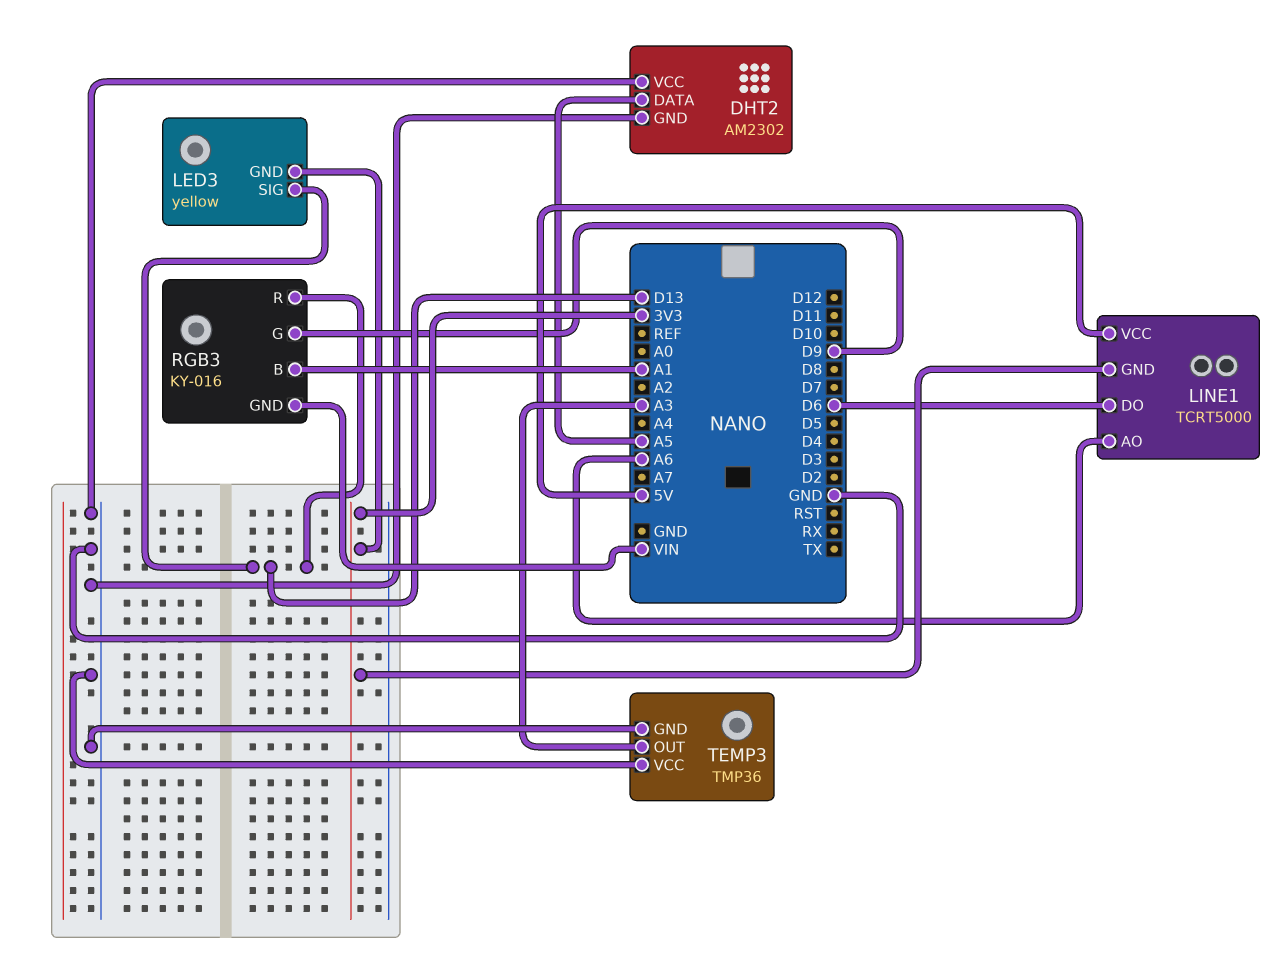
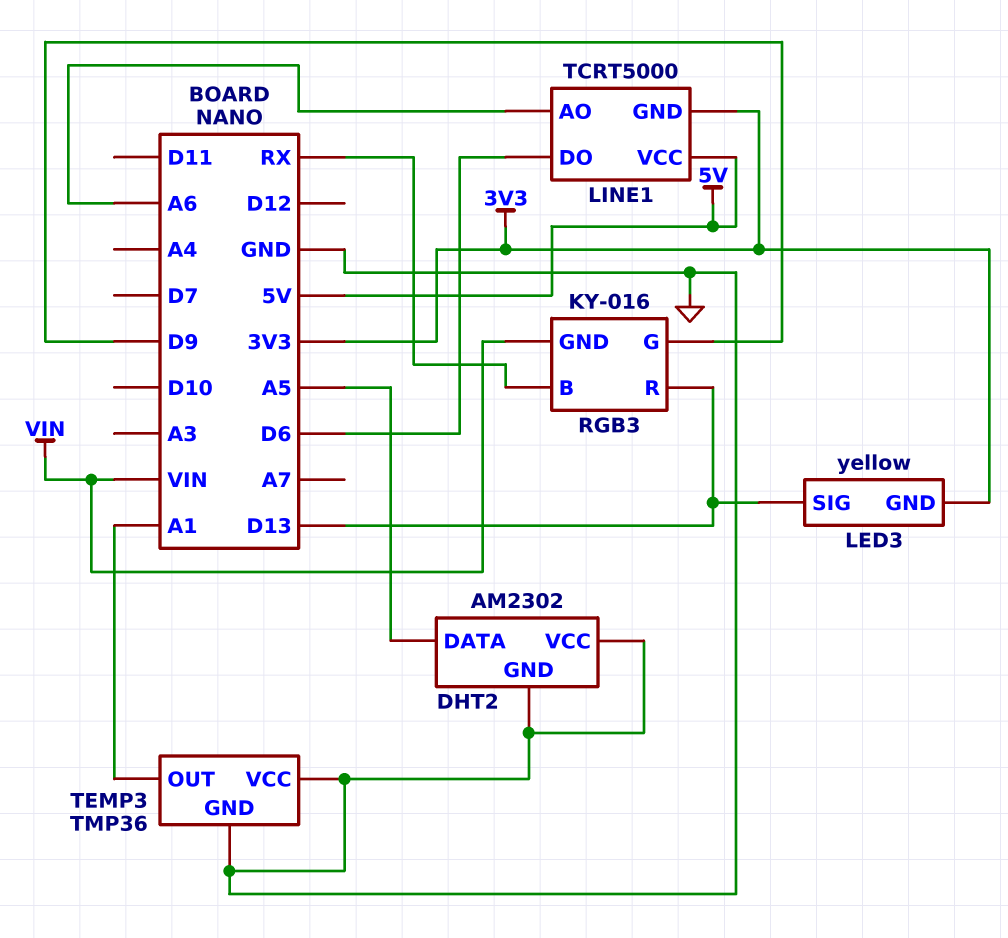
RGB3 pin B: A1 -> RX
TEMP3 pin OUT: A3 -> A1

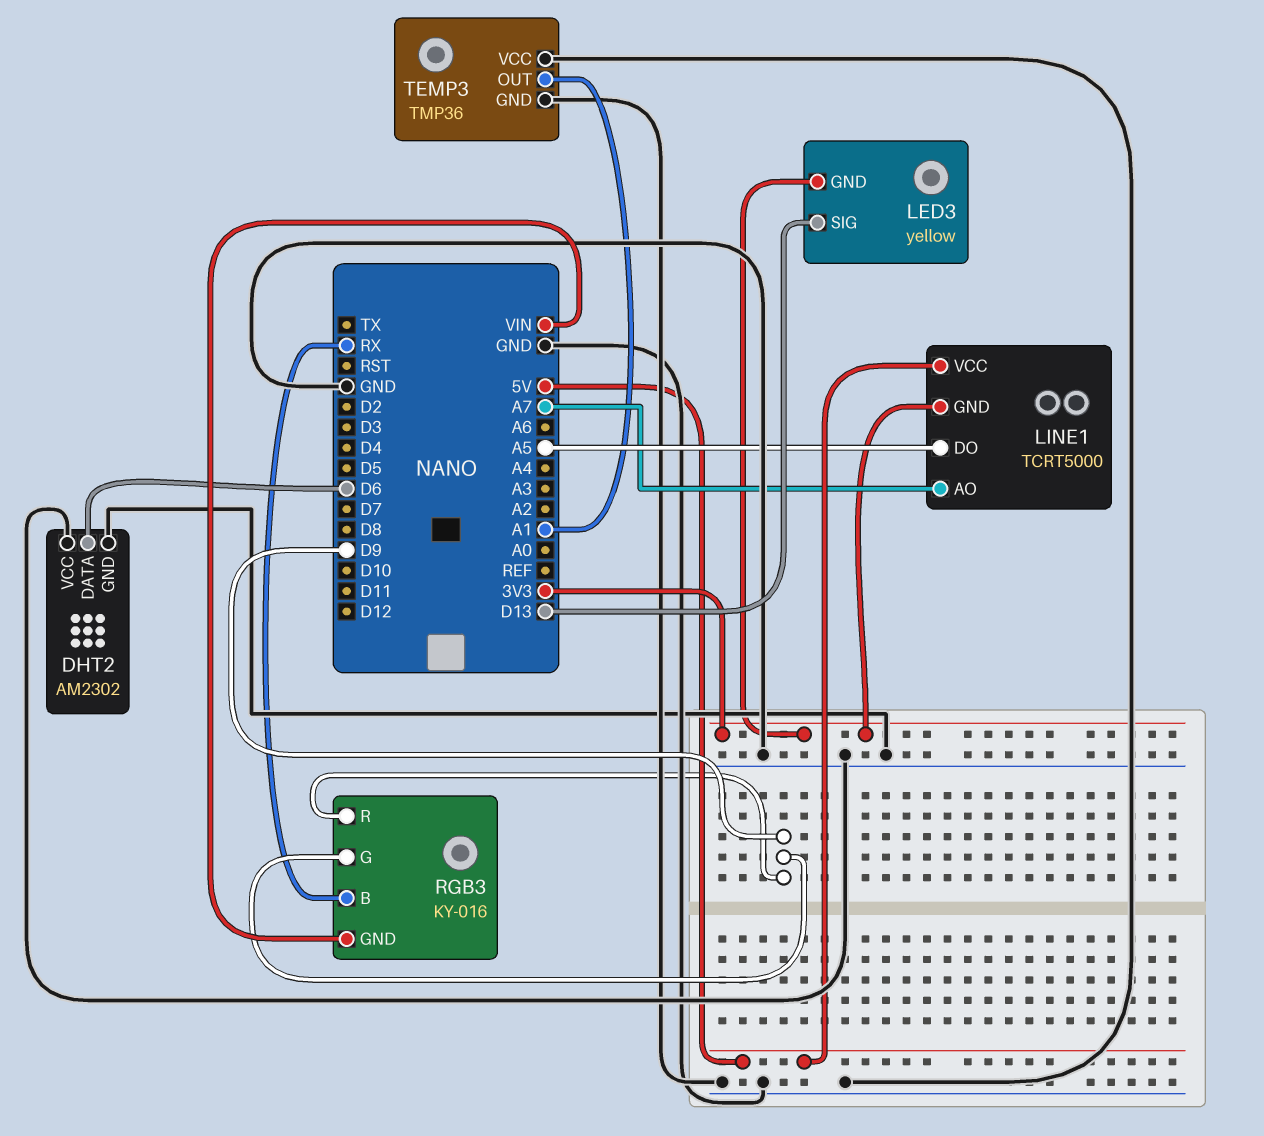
DHT2 pin DATA: A5 -> D6
LINE1 pin AO: A6 -> A7
LINE1 pin DO: D6 -> A5
RGB3 pin R: D13 -> D9

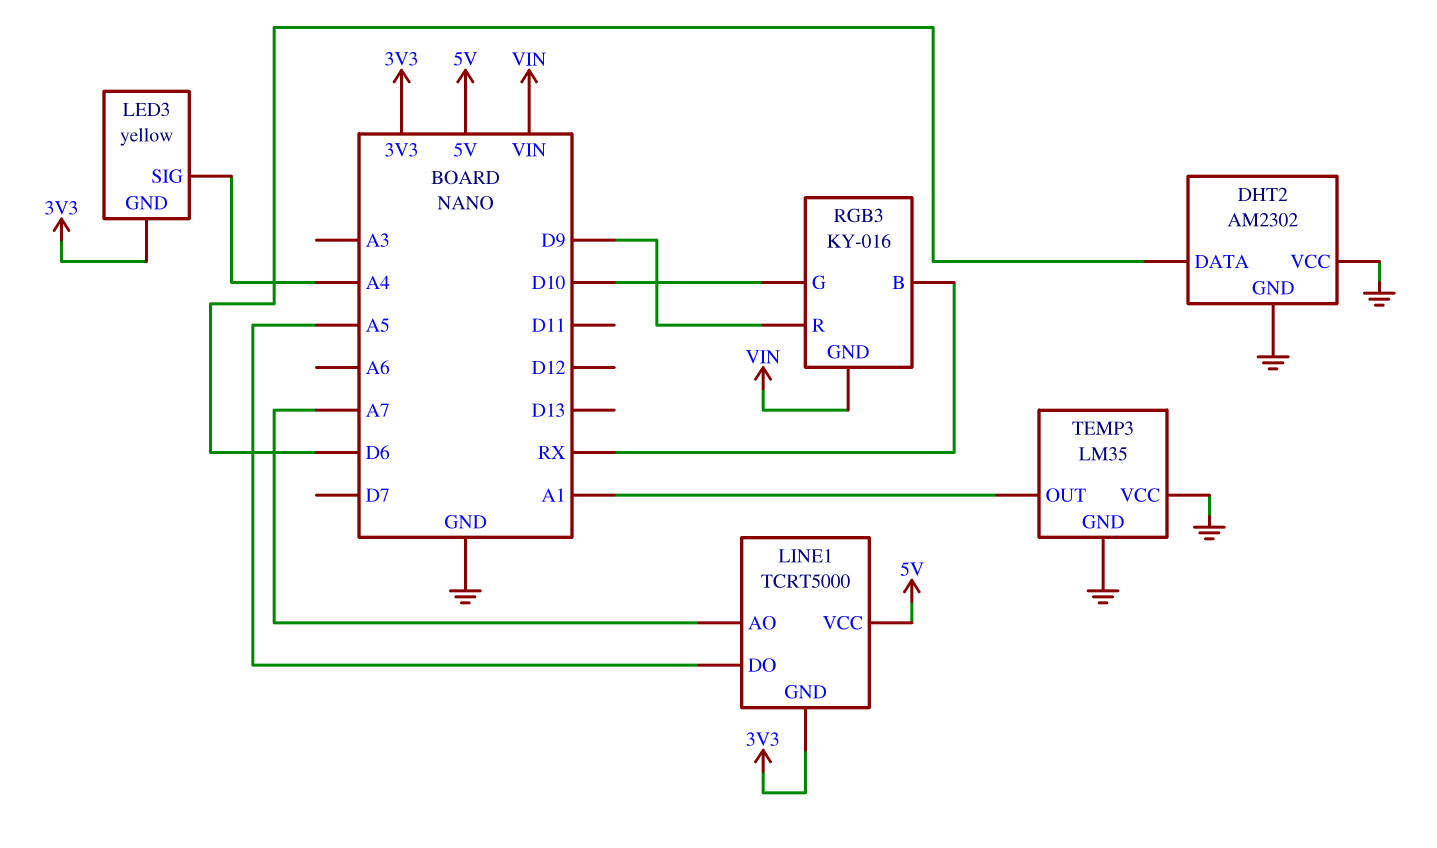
LED3 pin SIG: D13 -> A4
RGB3 pin G: D9 -> D10
TEMP3: TMP36 -> LM35

